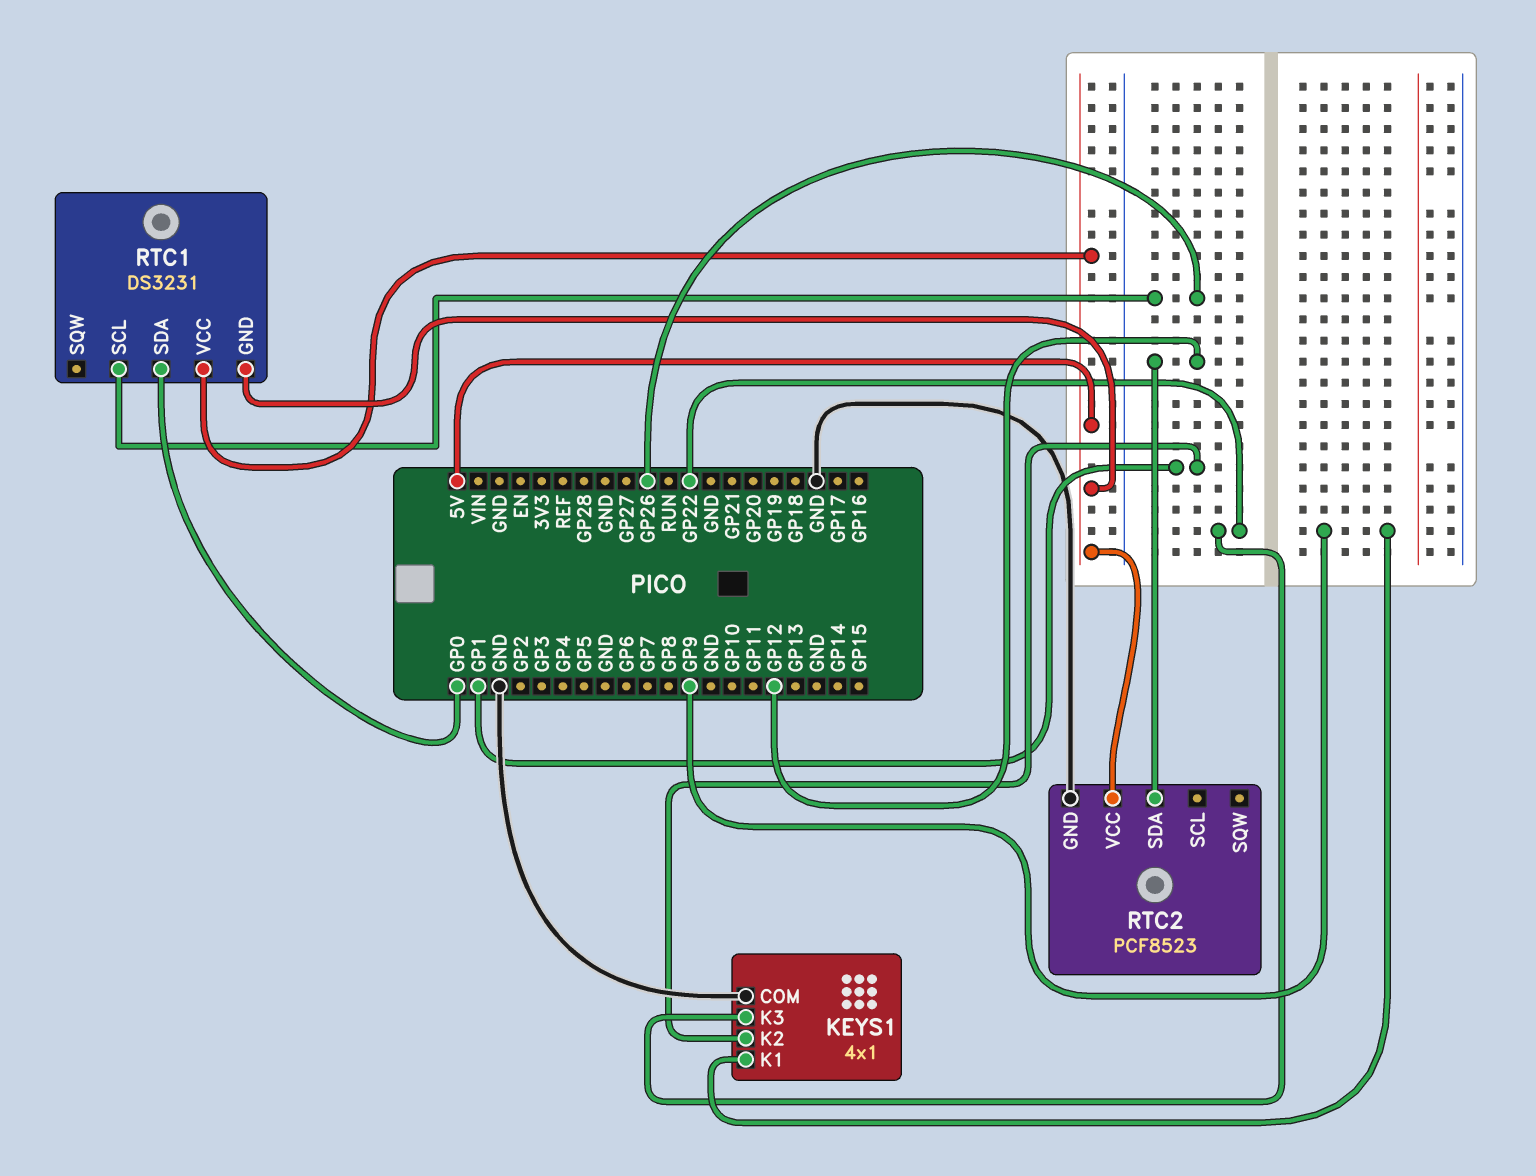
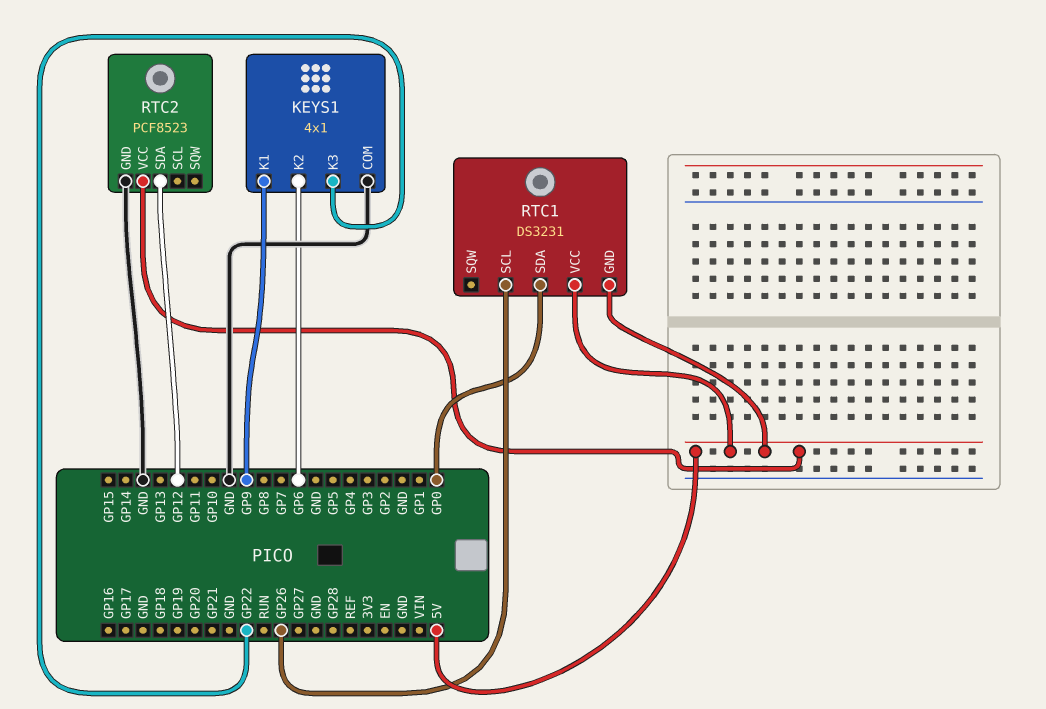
KEYS1 pin K2: GP1 -> GP6

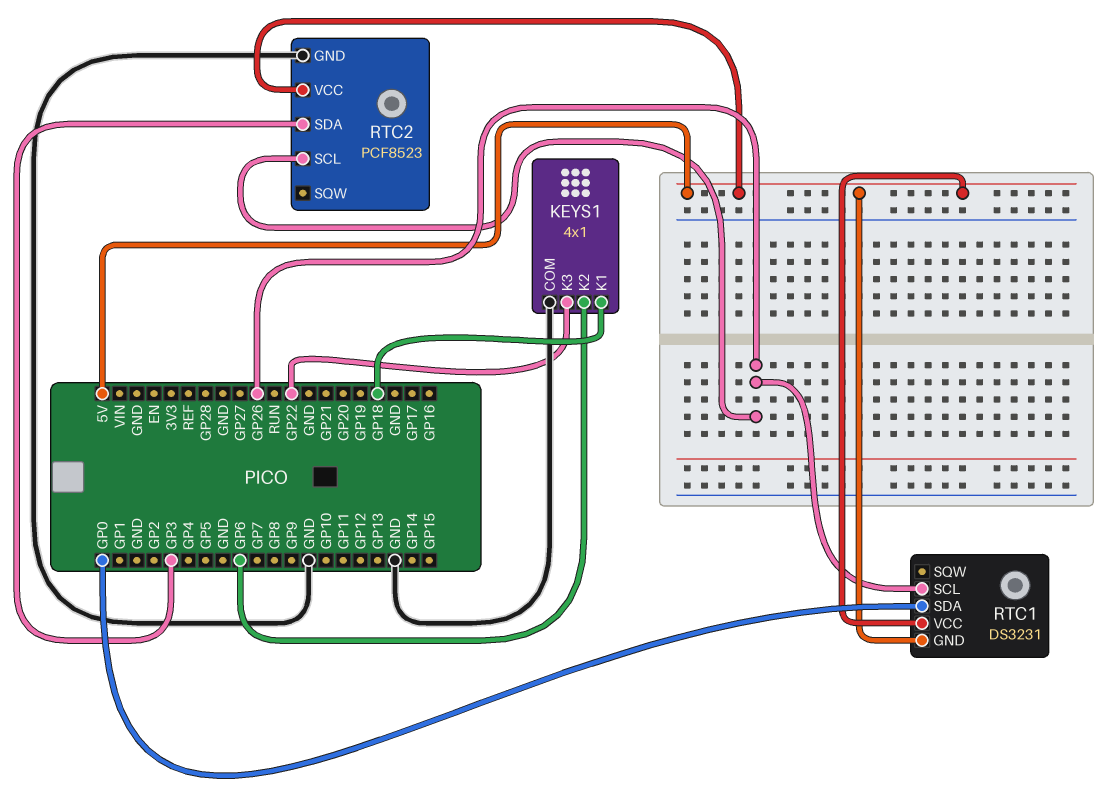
KEYS1 pin K1: GP9 -> GP18
RTC2 pin SCL: none -> GP26
RTC2 pin SDA: GP12 -> GP3

